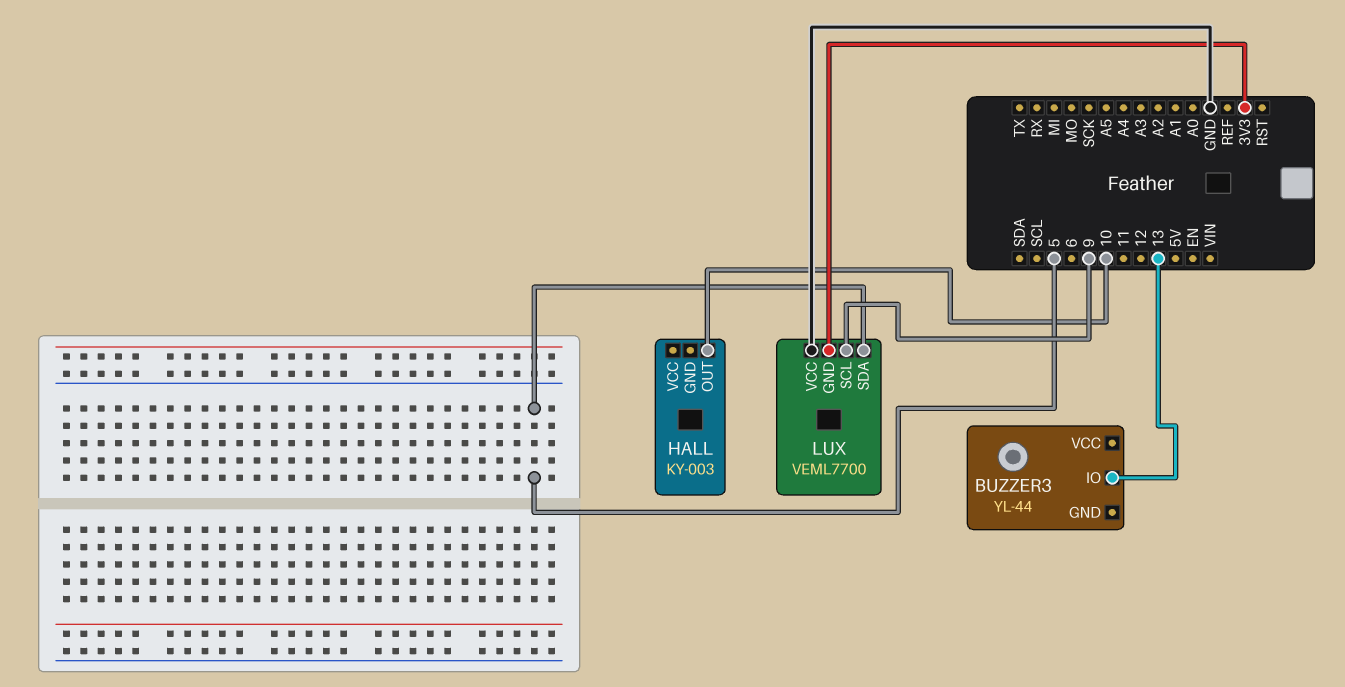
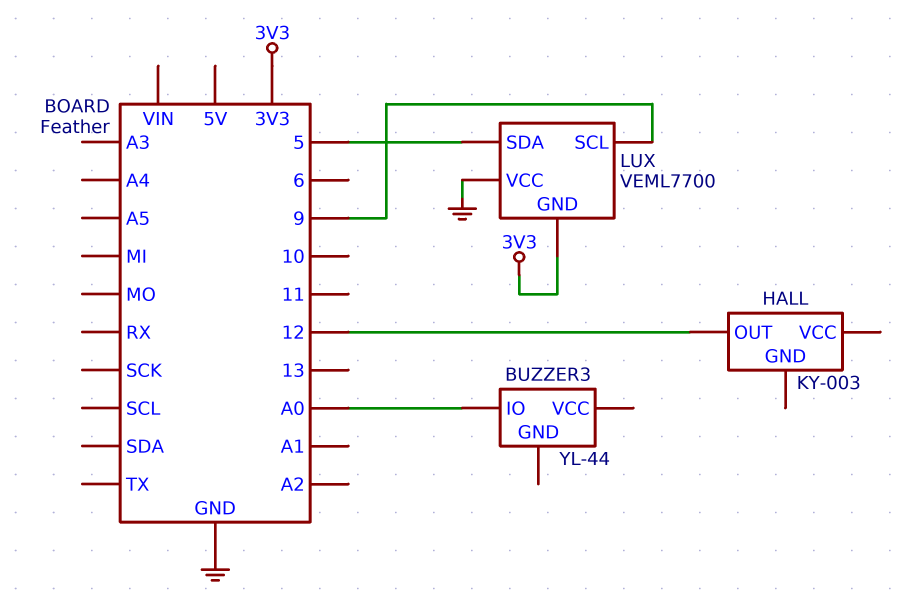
BUZZER3 pin IO: 13 -> A0
HALL pin OUT: 10 -> 12

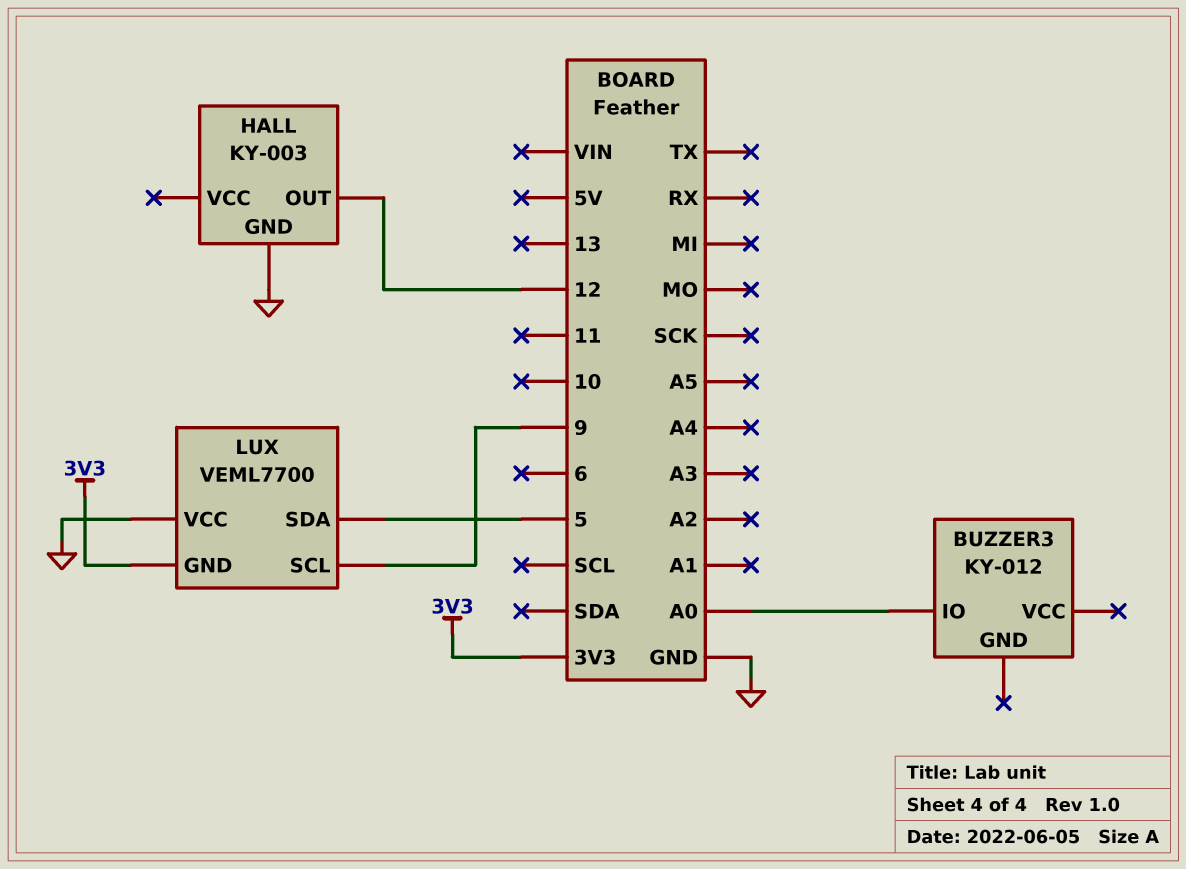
BUZZER3: YL-44 -> KY-012
HALL pin GND: none -> GND

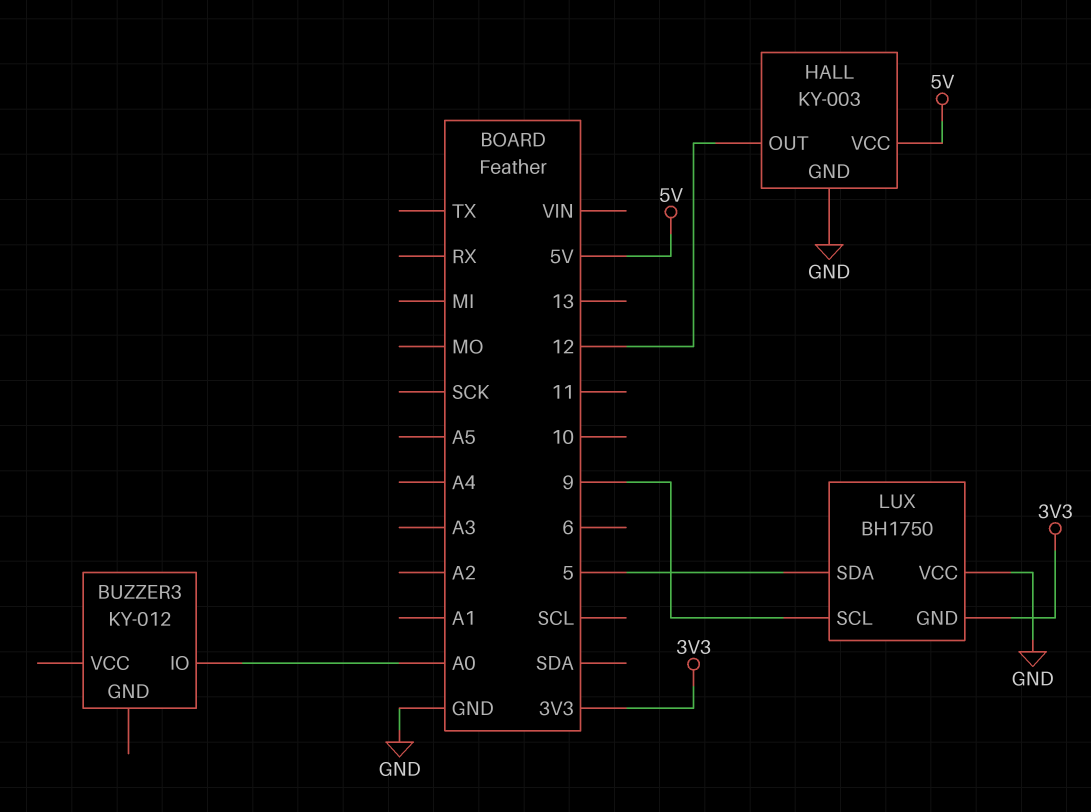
HALL pin VCC: none -> 5V
LUX: VEML7700 -> BH1750

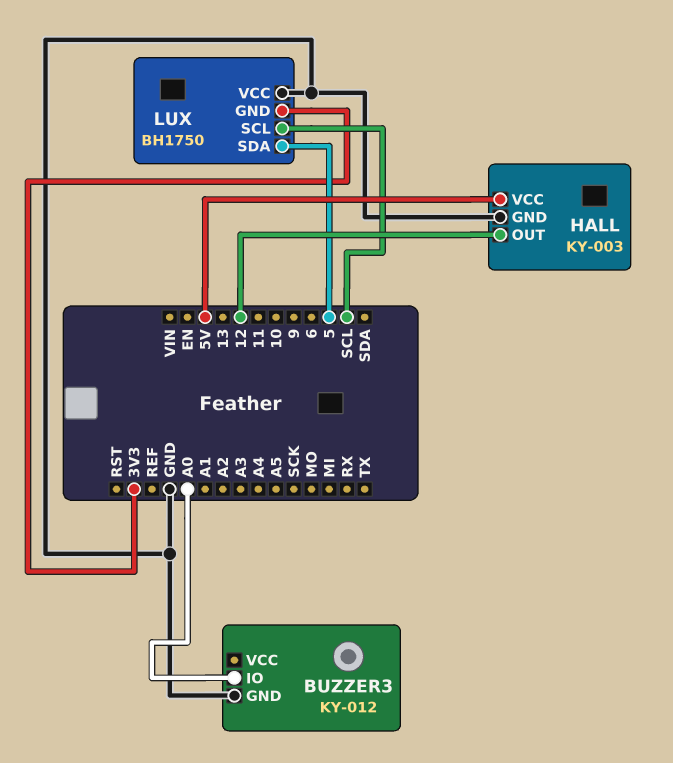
BUZZER3 pin GND: none -> GND
LUX pin SCL: 9 -> SCL

